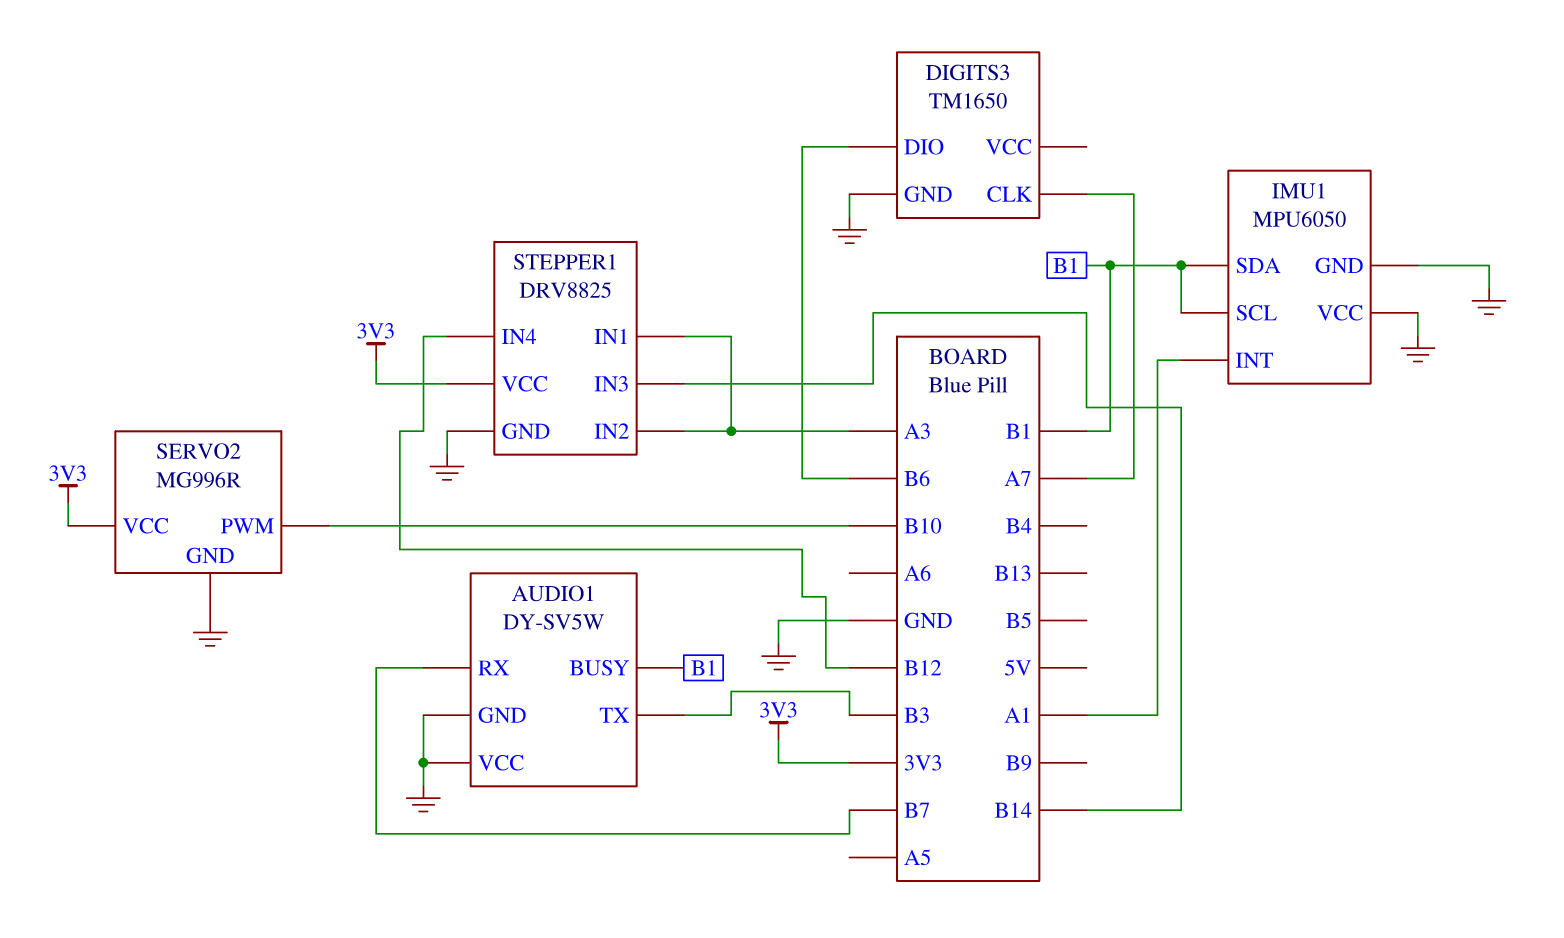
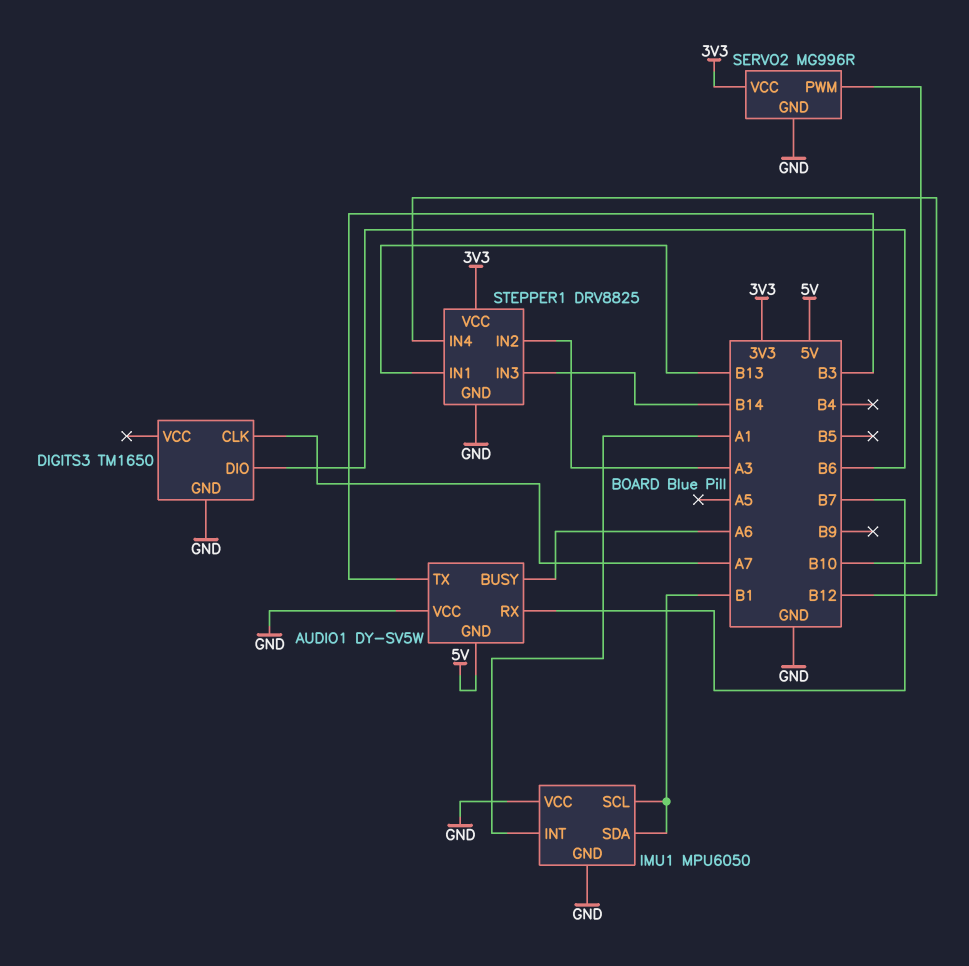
AUDIO1 pin BUSY: B1 -> A6
AUDIO1 pin GND: GND -> 5V
STEPPER1 pin IN1: A3 -> B13

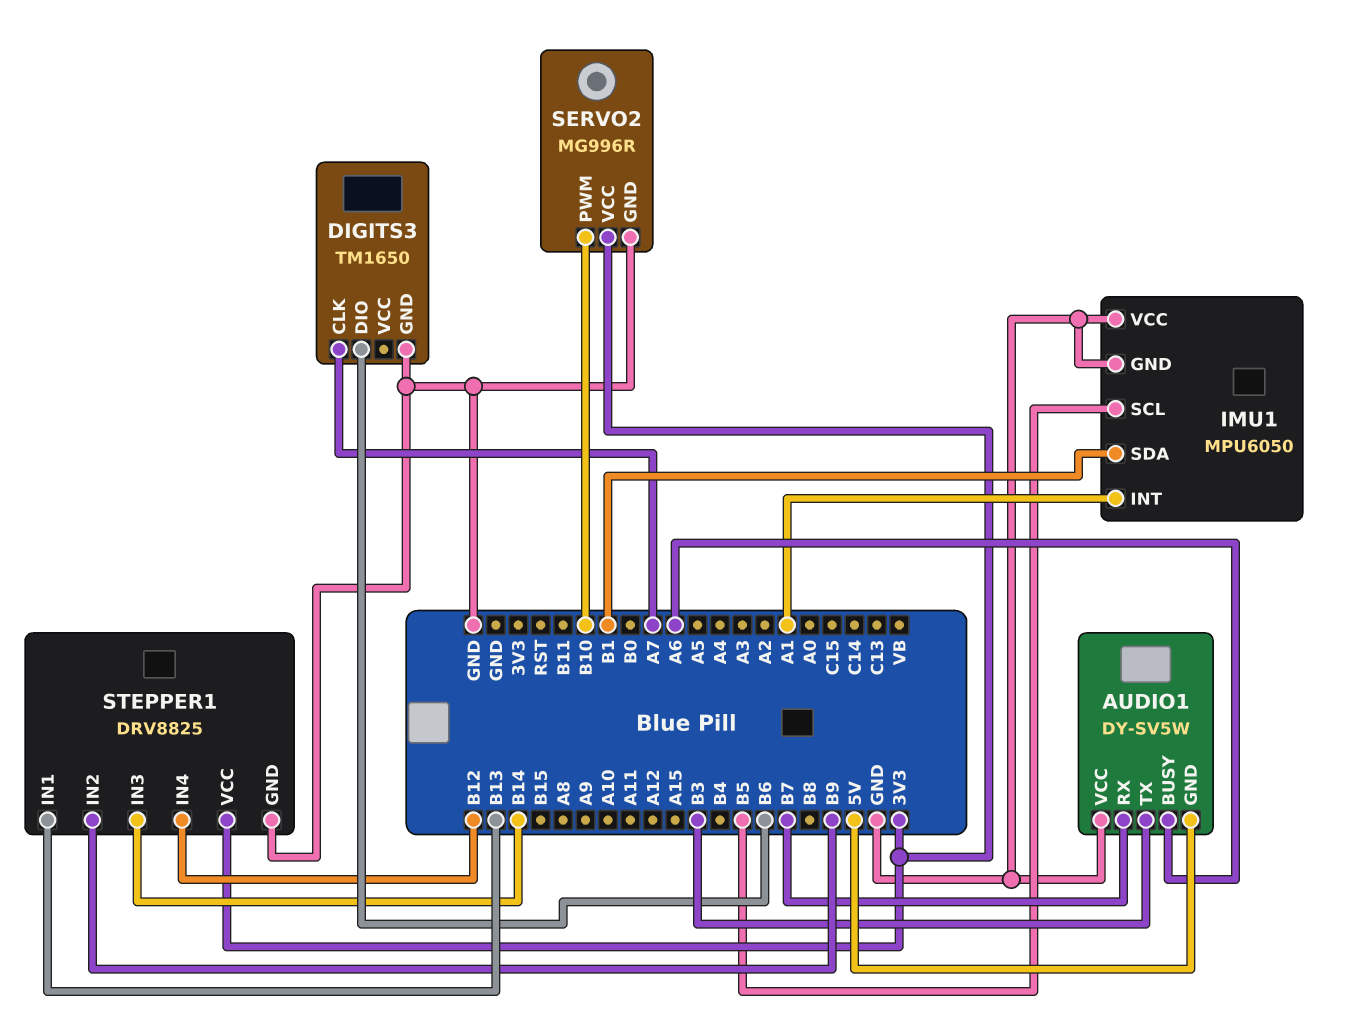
IMU1 pin SCL: B1 -> B5
STEPPER1 pin IN2: A3 -> B9

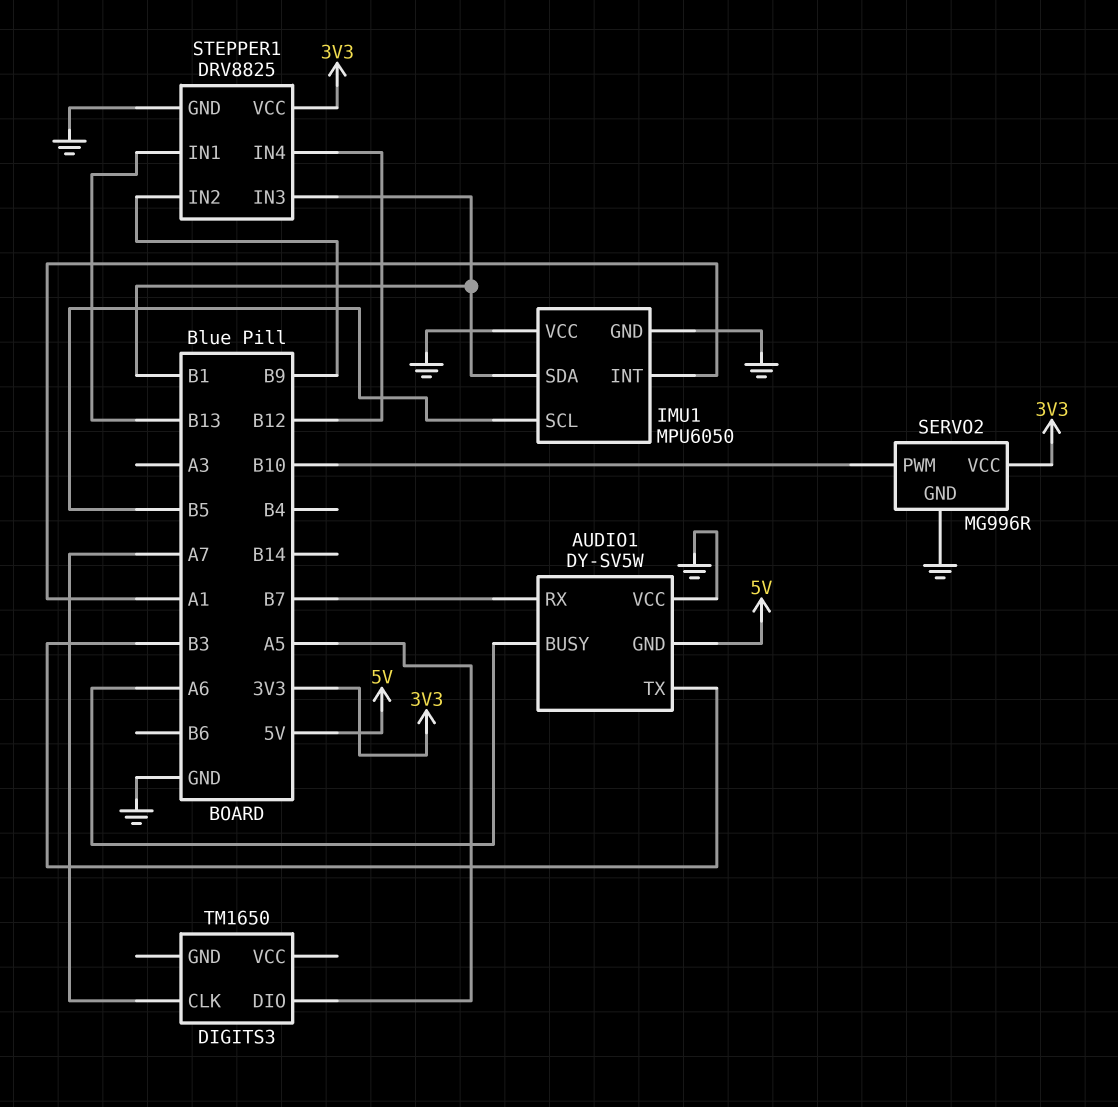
DIGITS3 pin DIO: B6 -> A5
DIGITS3 pin GND: GND -> none
STEPPER1 pin IN3: B14 -> B1

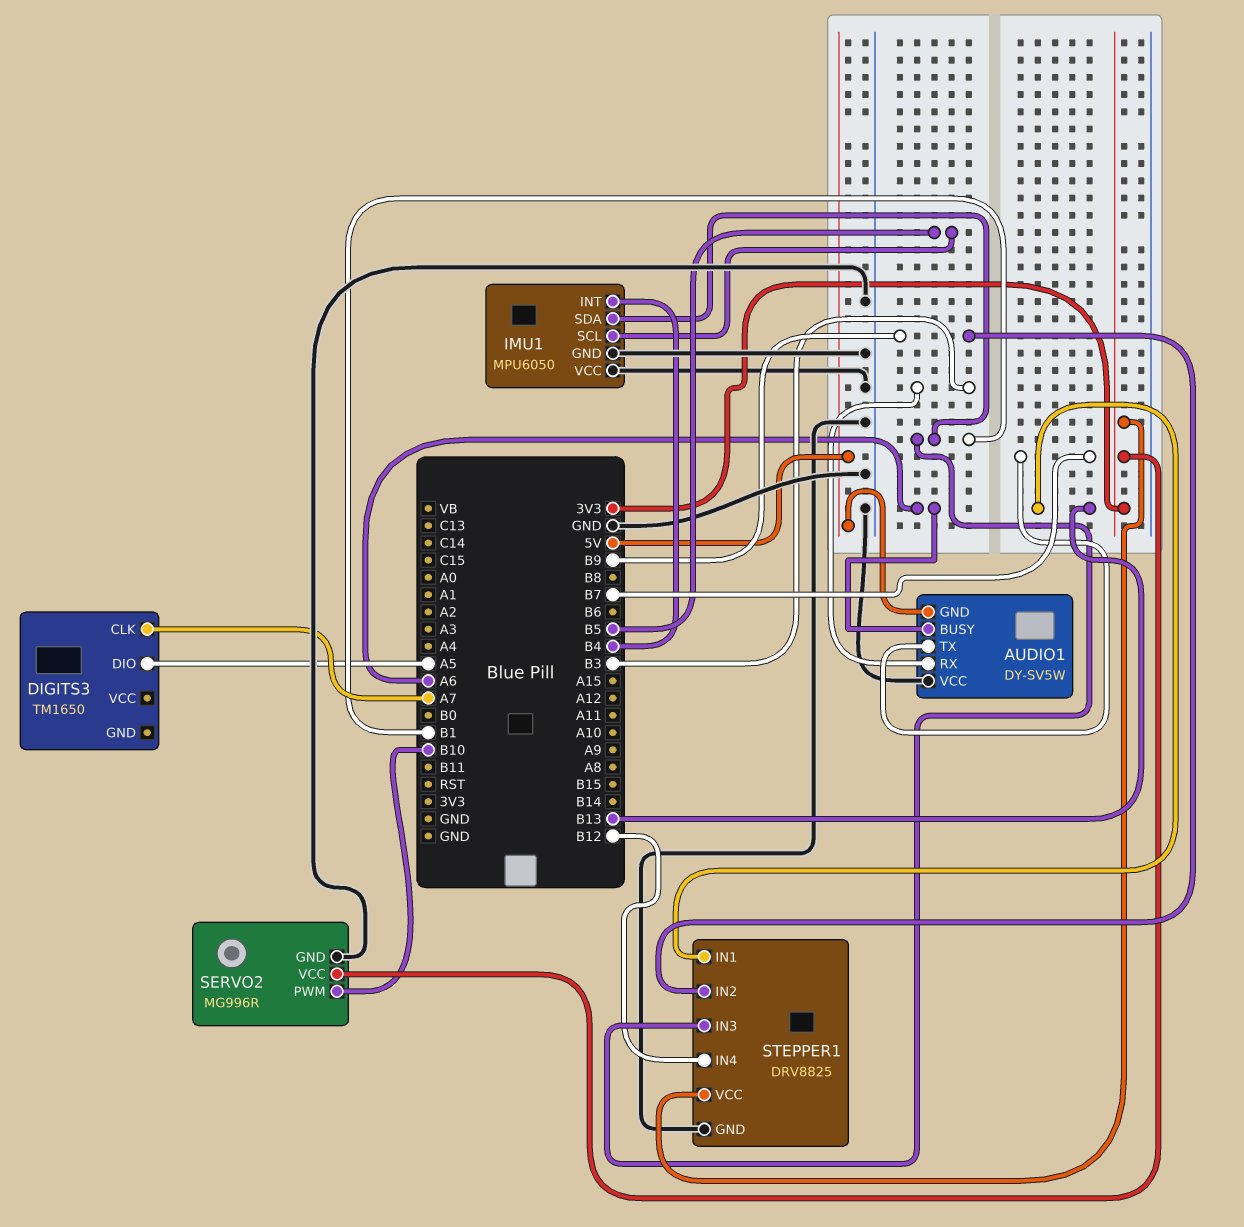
AUDIO1 pin RX: B7 -> B3
AUDIO1 pin TX: B3 -> B7
IMU1 pin INT: A1 -> B4

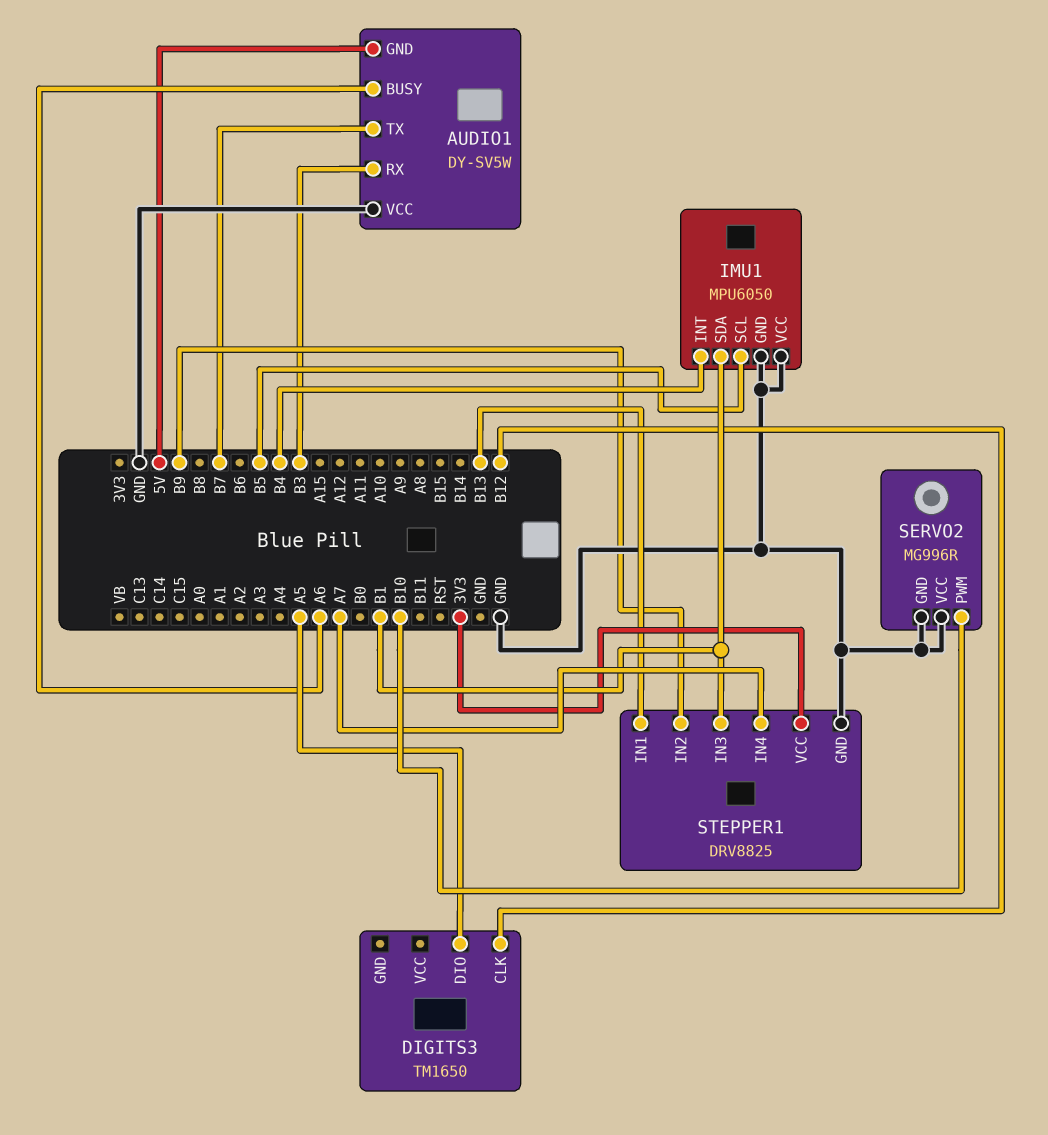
DIGITS3 pin CLK: A7 -> B12
SERVO2 pin VCC: 3V3 -> GND
STEPPER1 pin IN4: B12 -> A7

